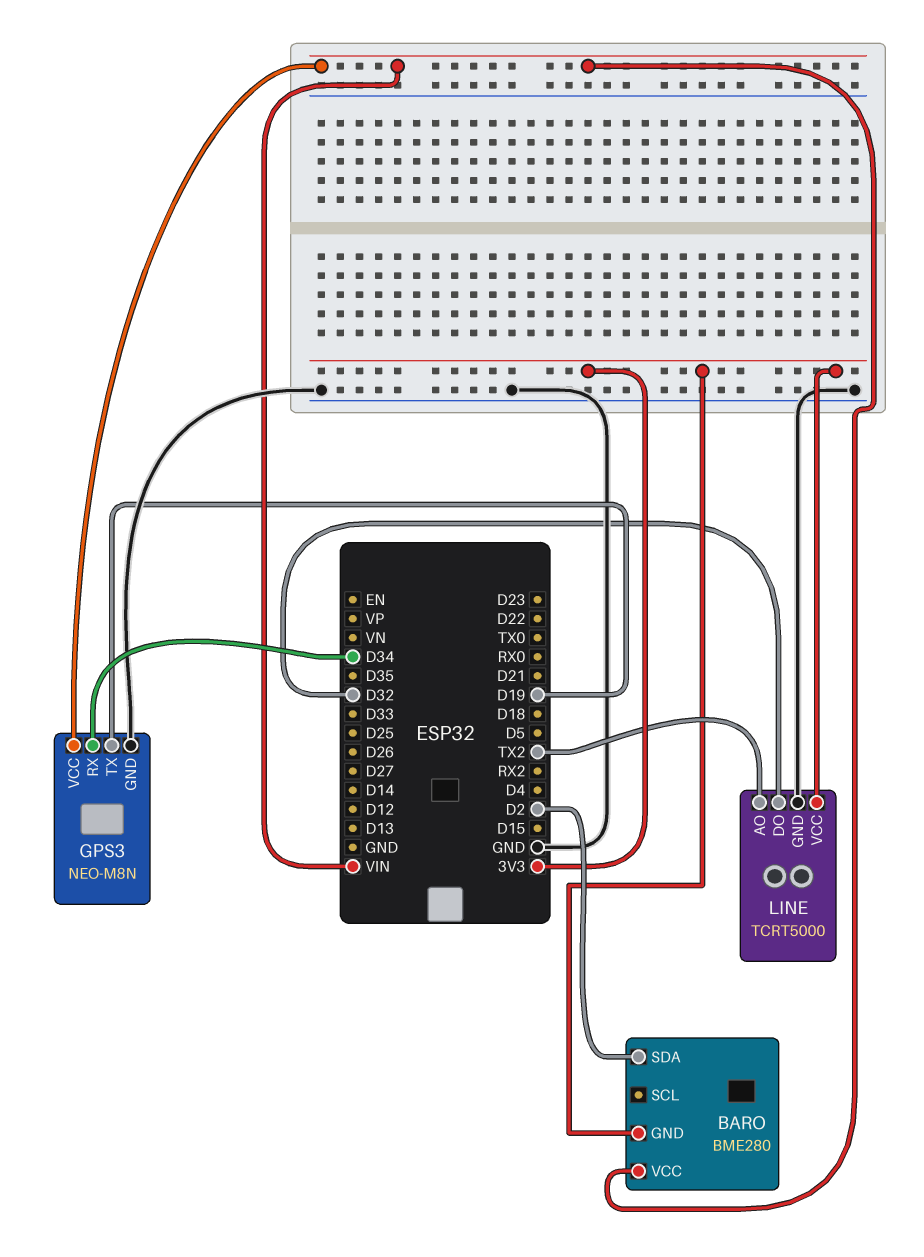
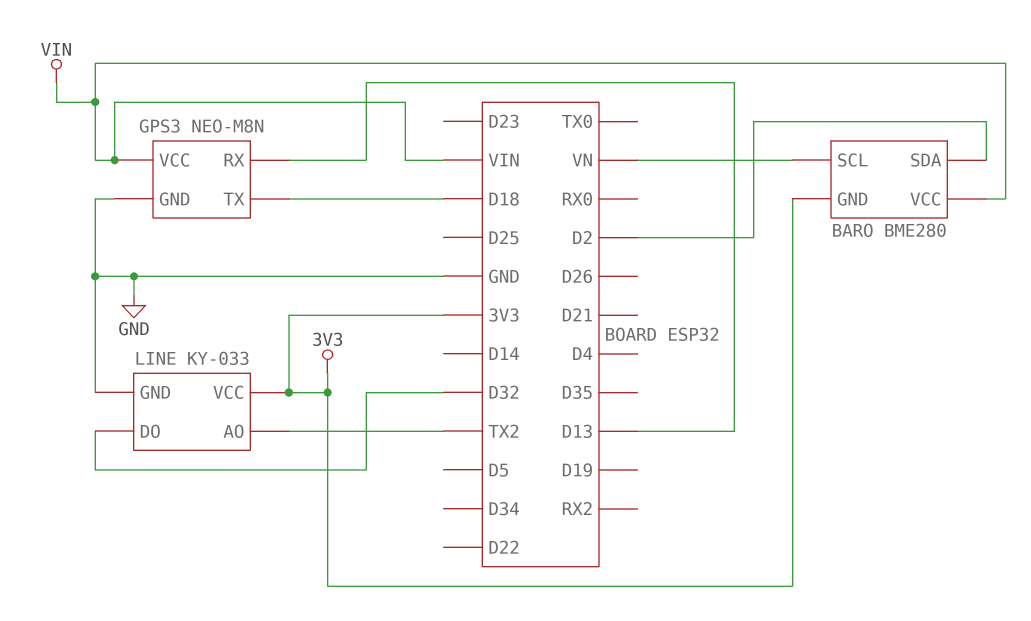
BARO pin SCL: none -> VN
GPS3 pin RX: D34 -> D13
GPS3 pin TX: D19 -> D18
LINE: TCRT5000 -> KY-033

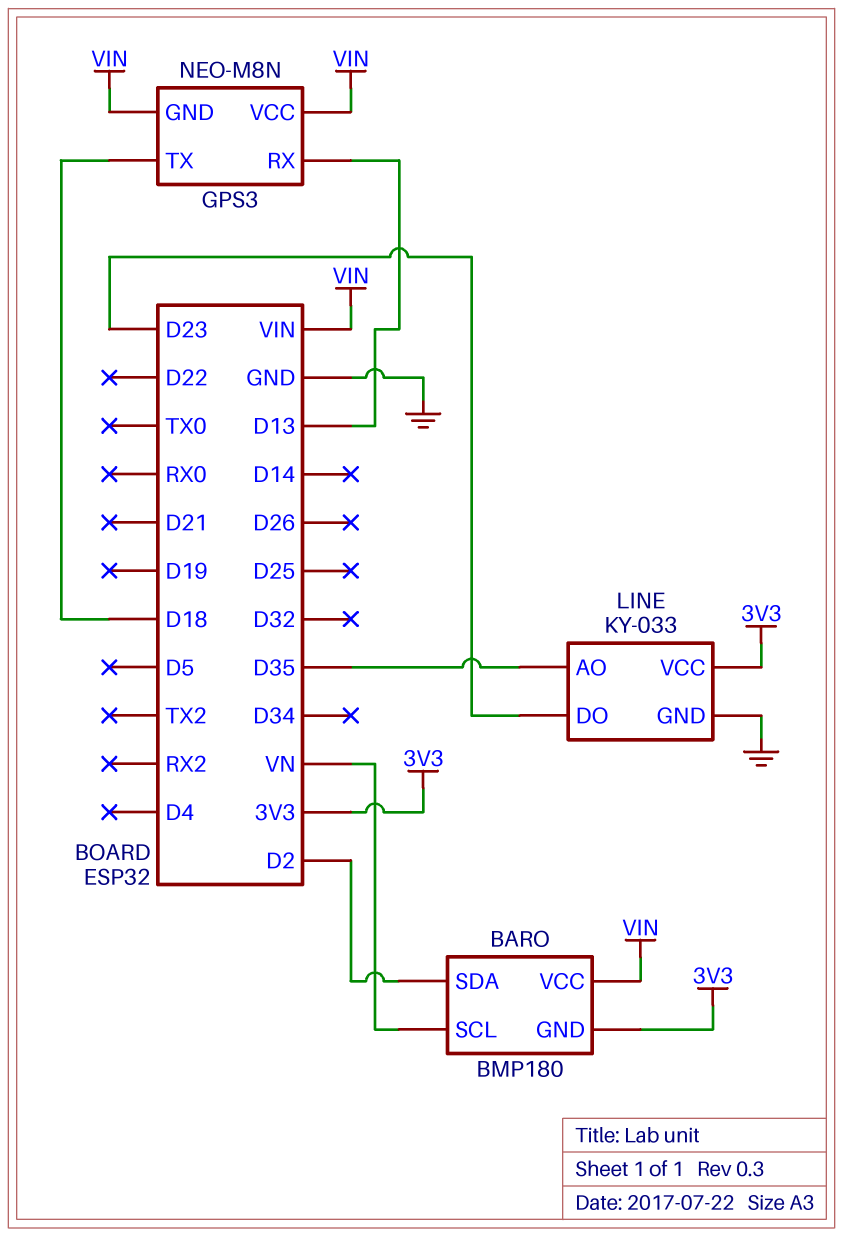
BARO: BME280 -> BMP180
GPS3 pin GND: GND -> VIN
LINE pin AO: TX2 -> D35
LINE pin DO: D32 -> D23

